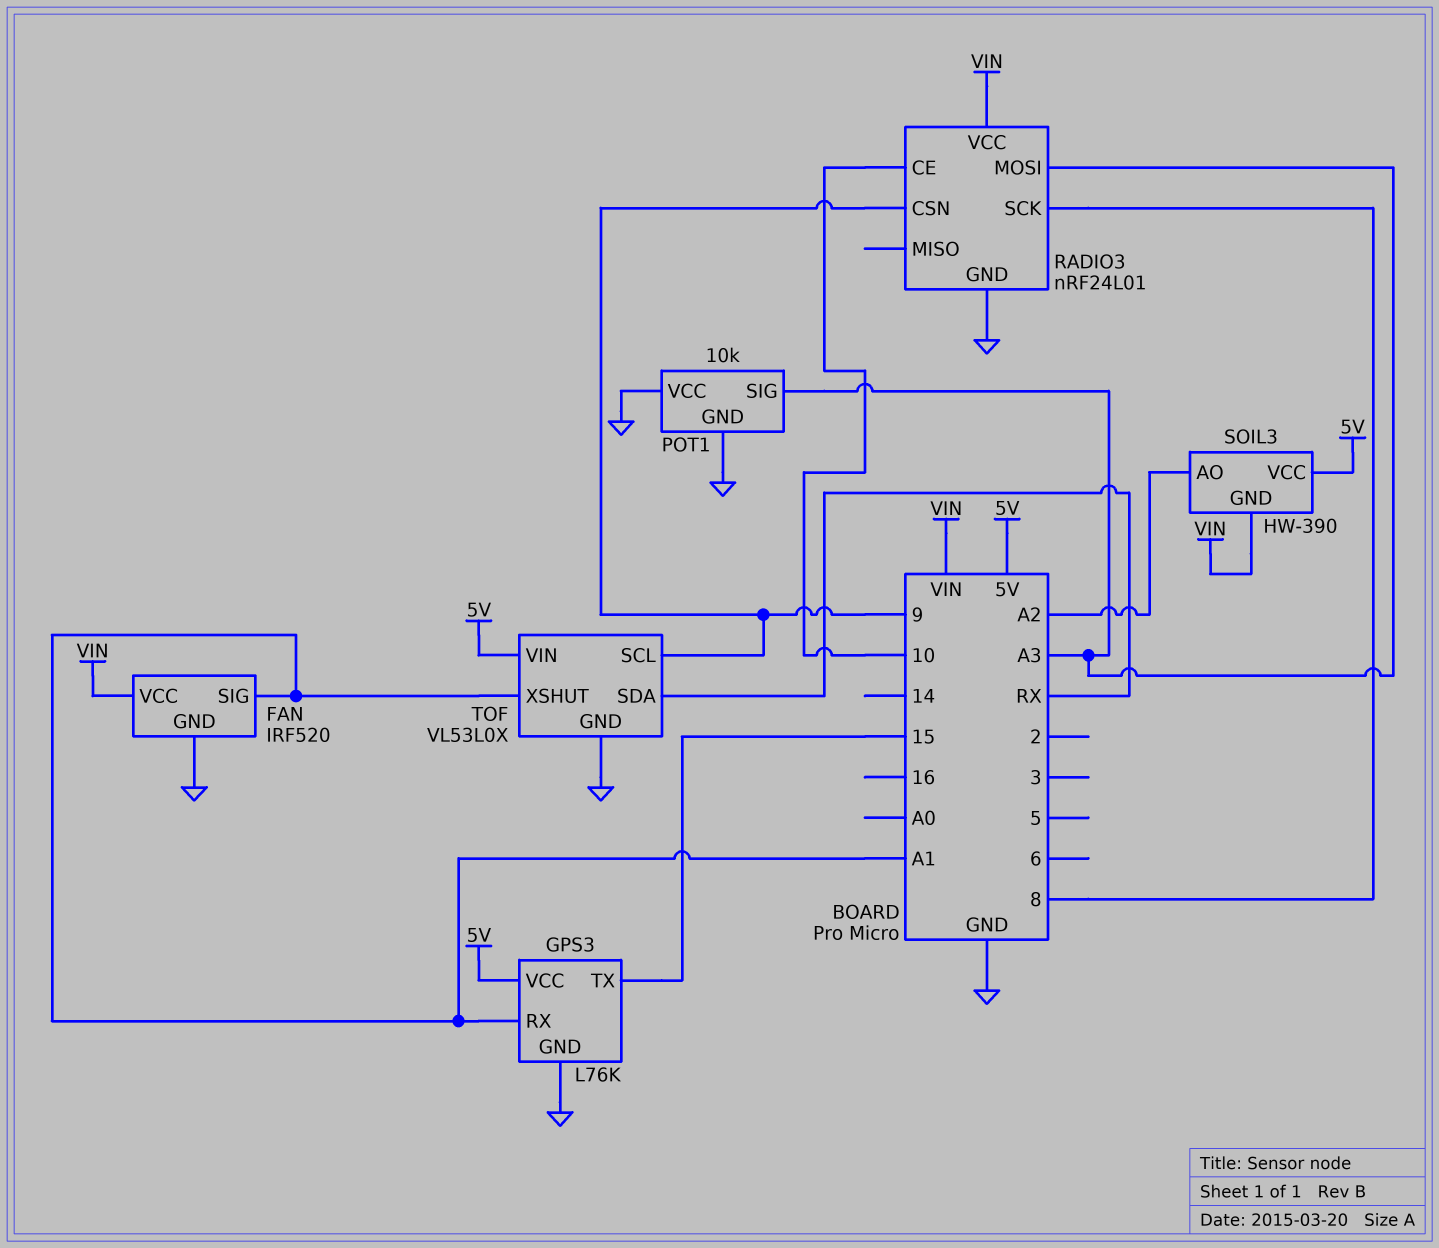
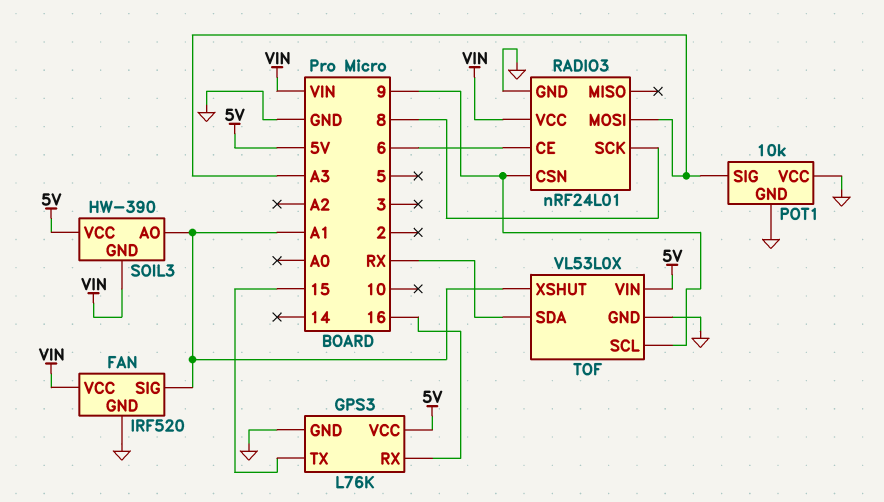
GPS3 pin RX: A1 -> 16
RADIO3 pin CE: 10 -> 6
SOIL3 pin AO: A2 -> A1

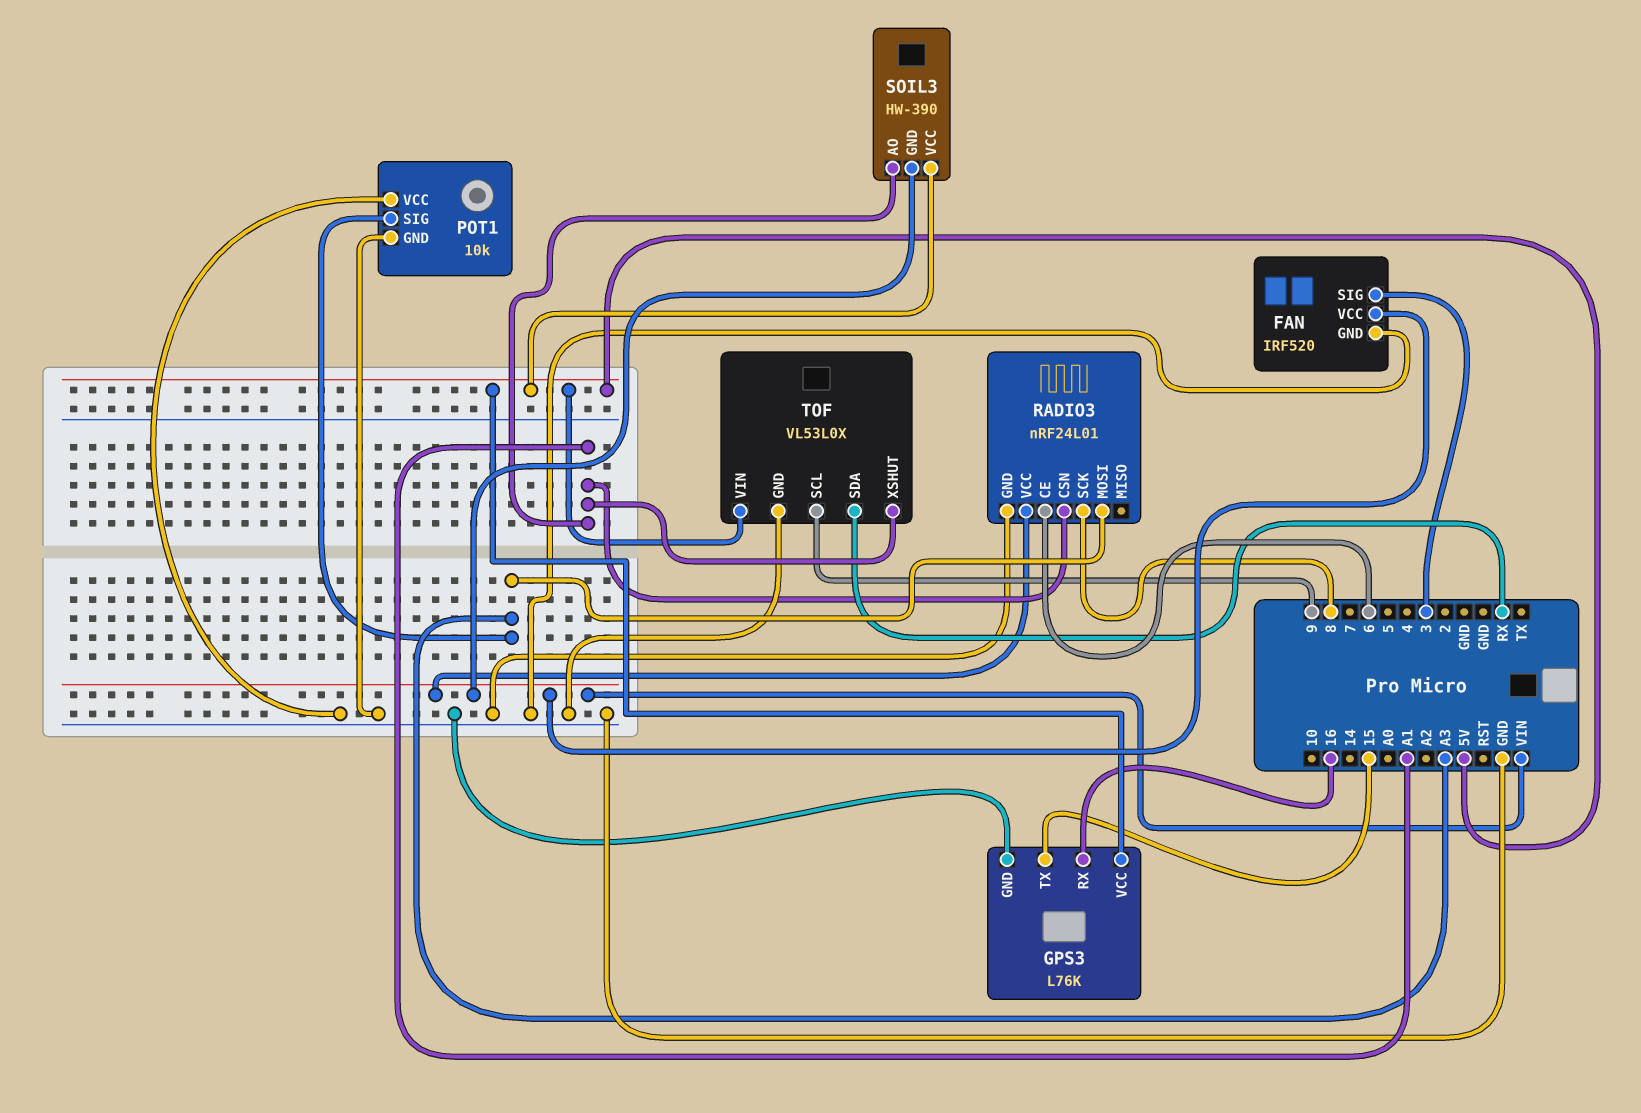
FAN pin SIG: A1 -> 3
RADIO3 pin CSN: 9 -> A1

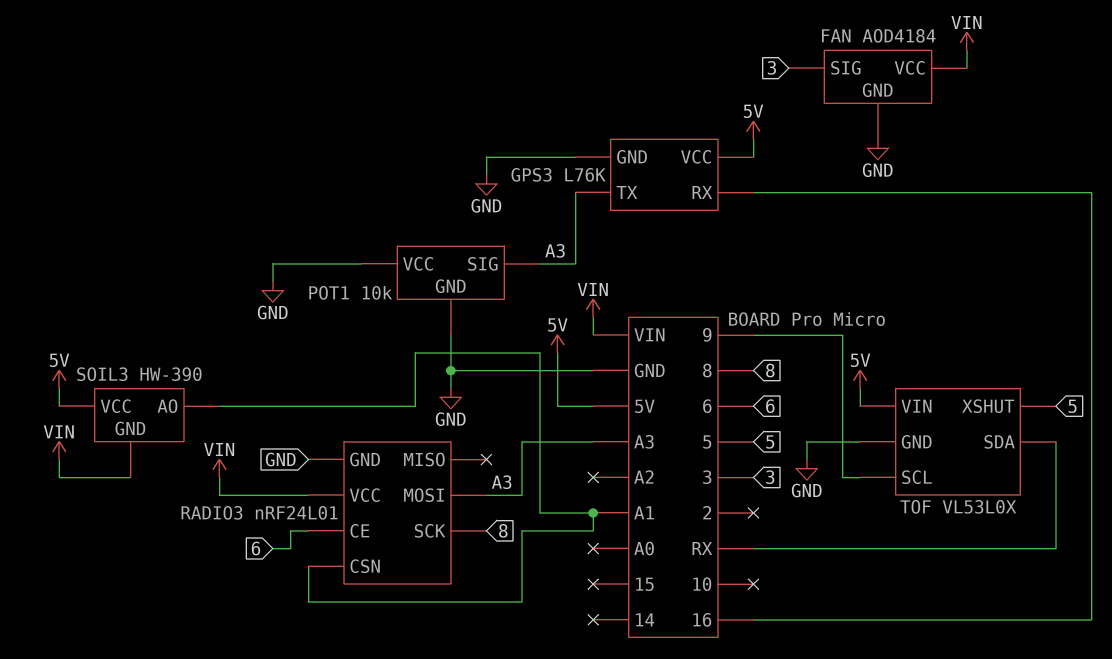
FAN: IRF520 -> AOD4184
GPS3 pin TX: 15 -> A3
TOF pin XSHUT: A1 -> 5

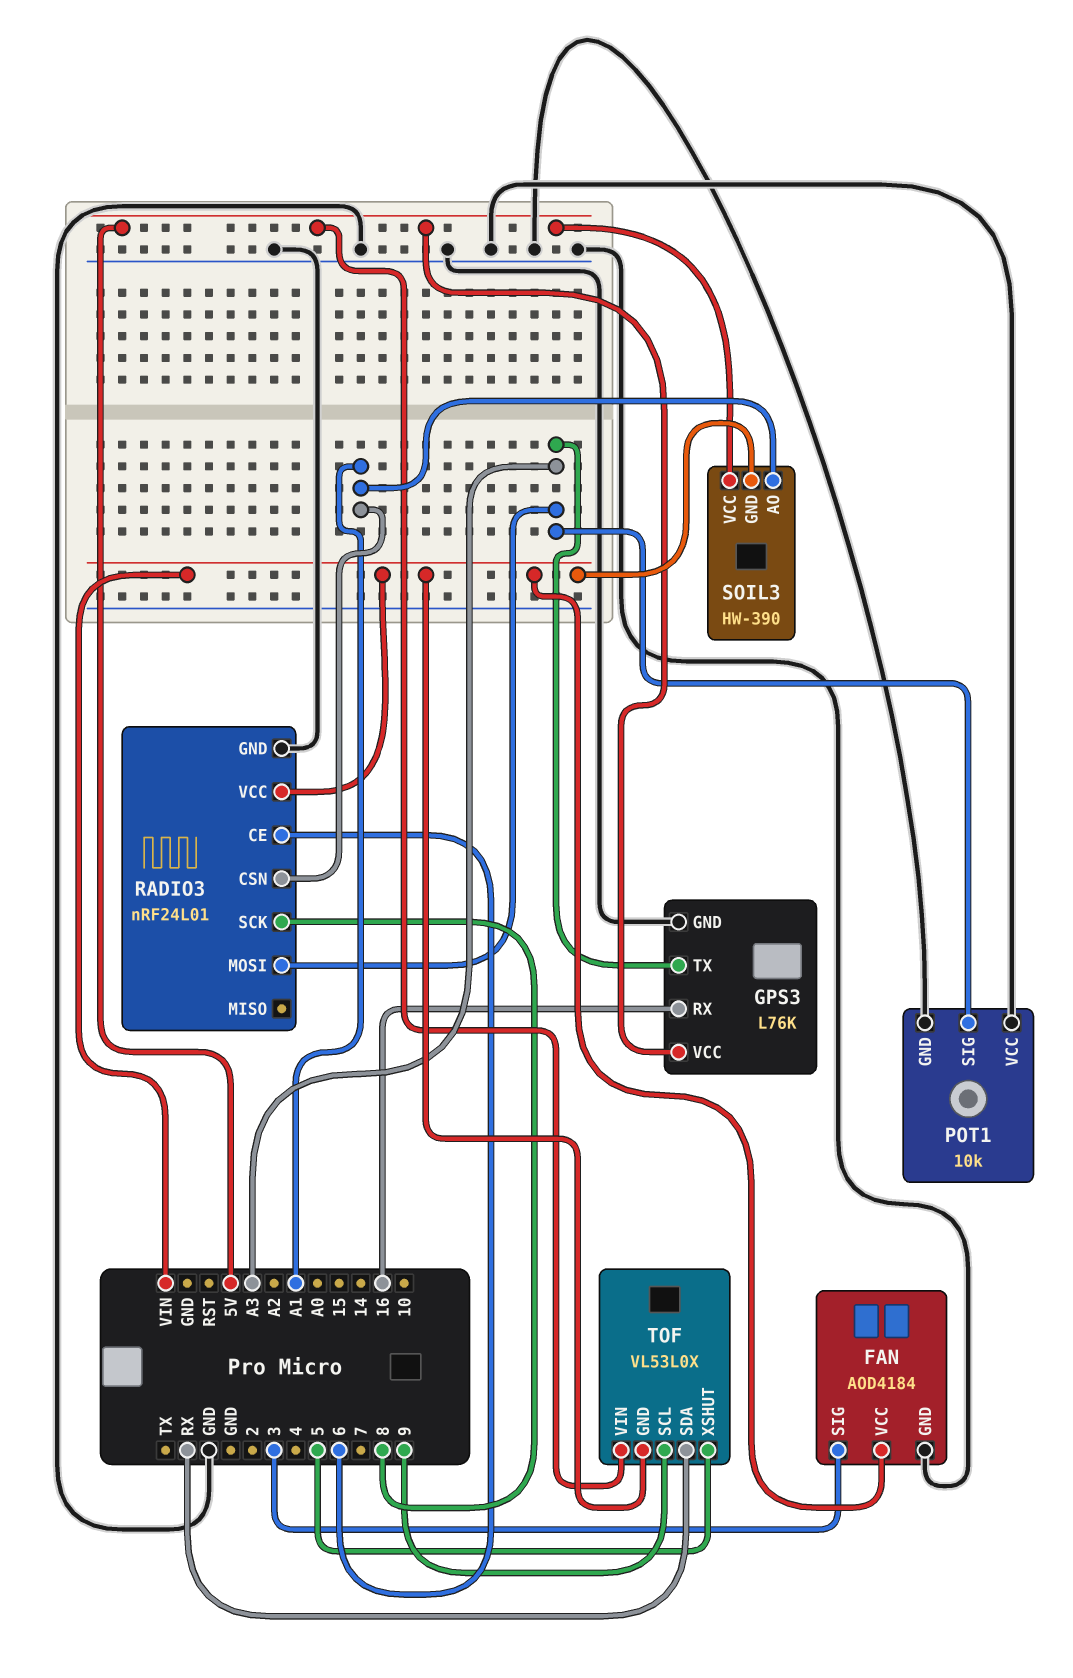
TOF pin GND: GND -> VIN

